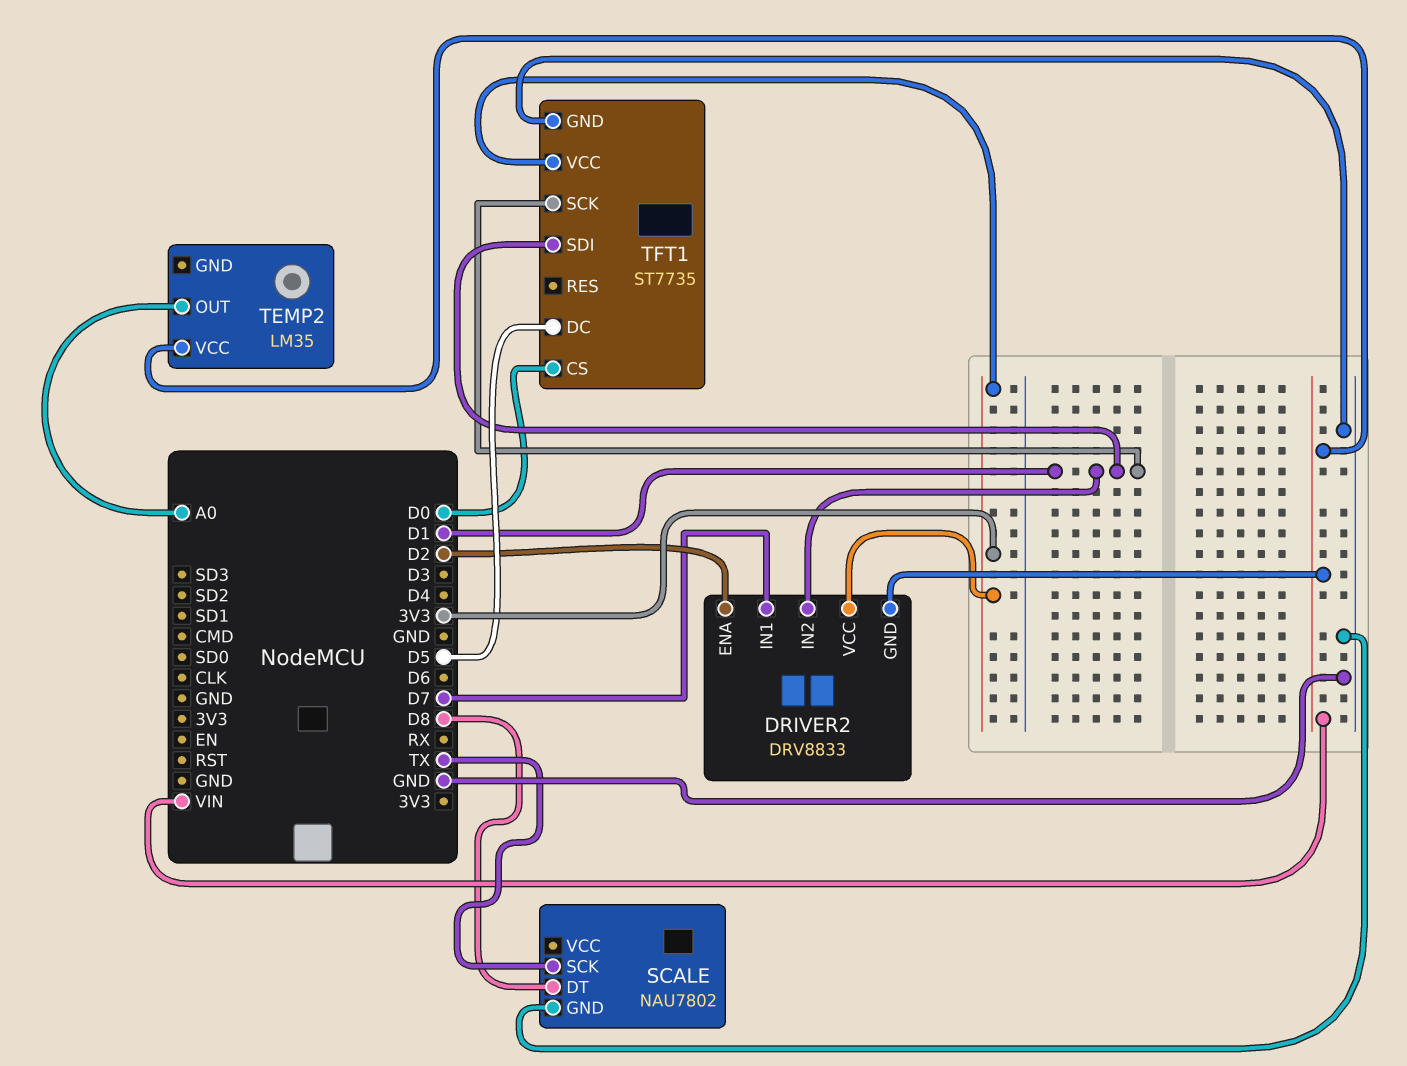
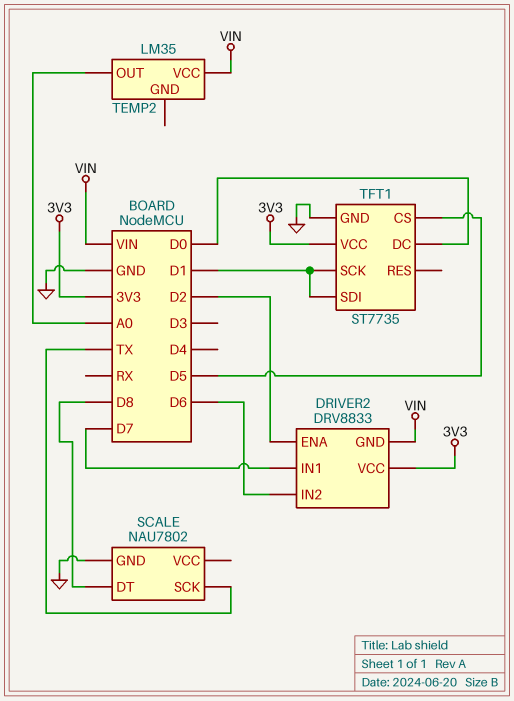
DRIVER2 pin IN2: D1 -> D6
TFT1 pin CS: D0 -> D5
TFT1 pin DC: D5 -> D0

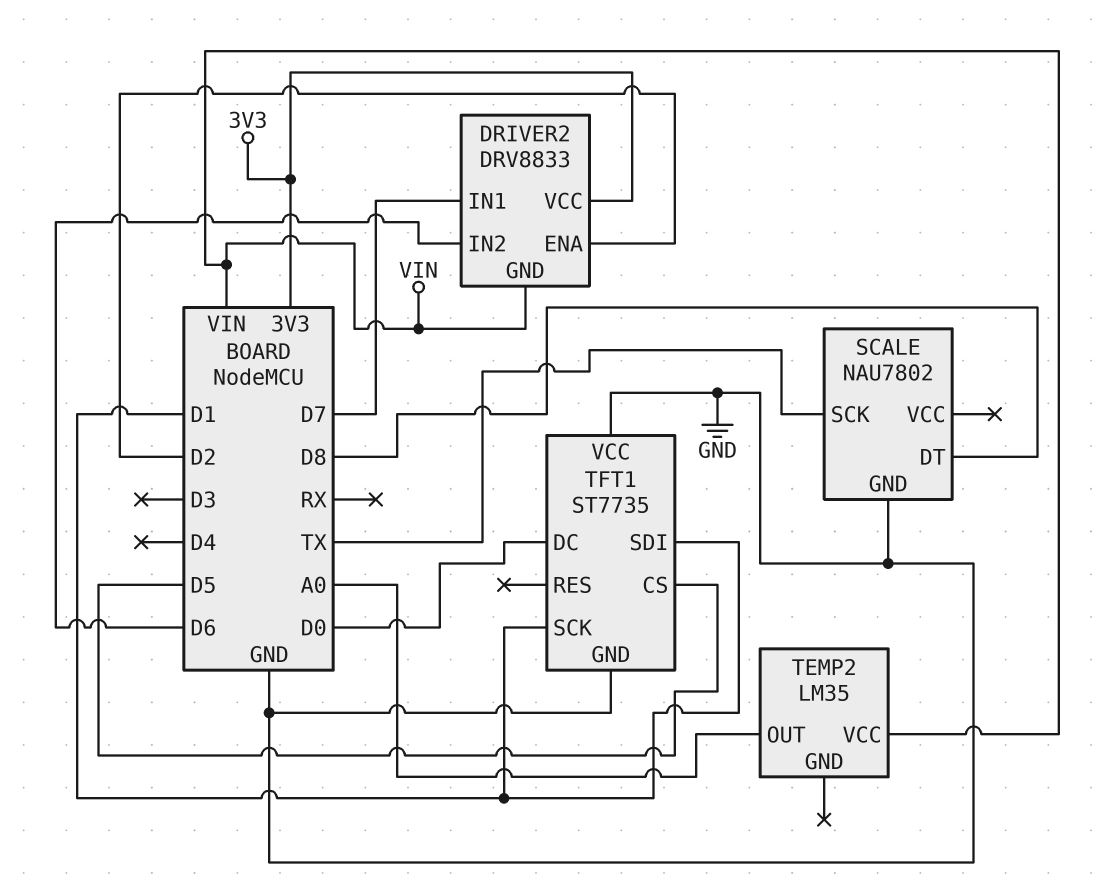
TFT1 pin VCC: 3V3 -> GND

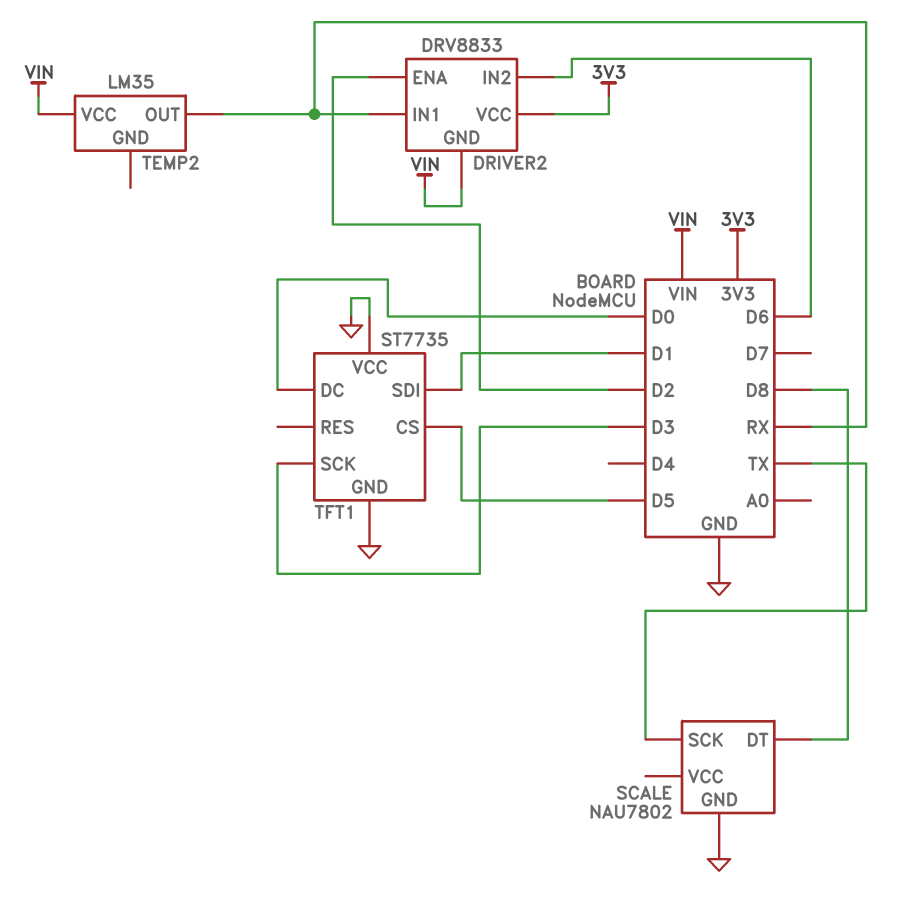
DRIVER2 pin IN1: D7 -> RX
TEMP2 pin OUT: A0 -> RX
TFT1 pin SCK: D1 -> D3

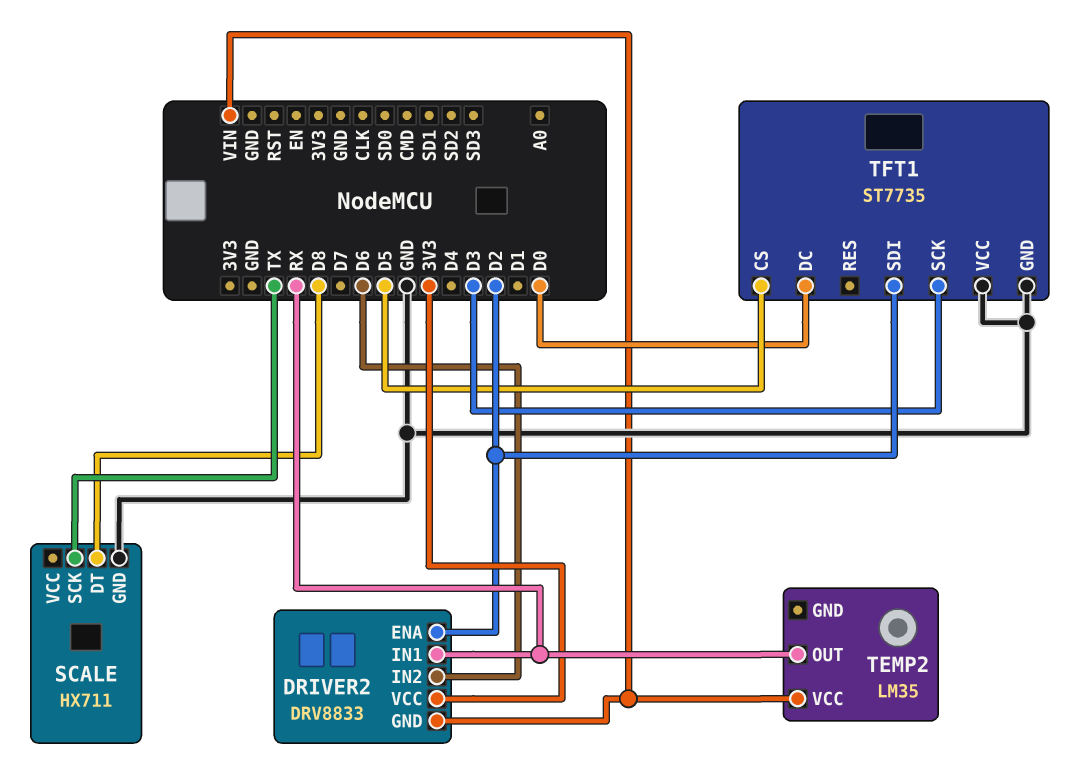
SCALE: NAU7802 -> HX711
TFT1 pin SDI: D1 -> D2

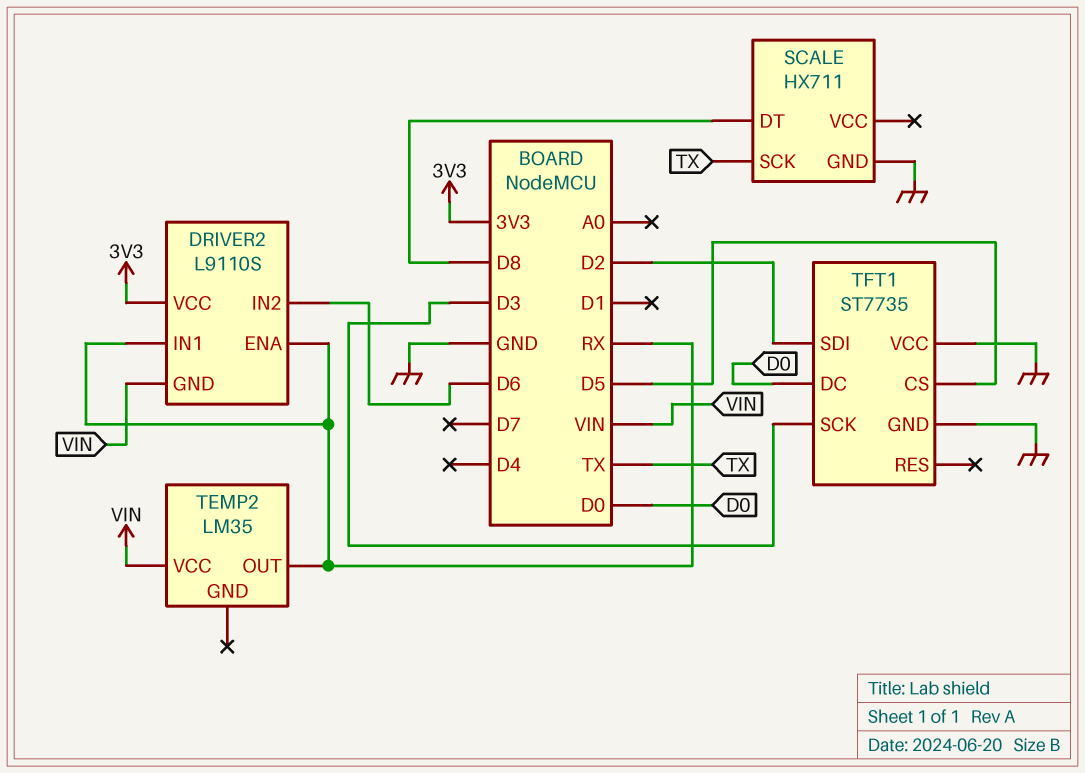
DRIVER2: DRV8833 -> L9110S
DRIVER2 pin ENA: D2 -> RX

